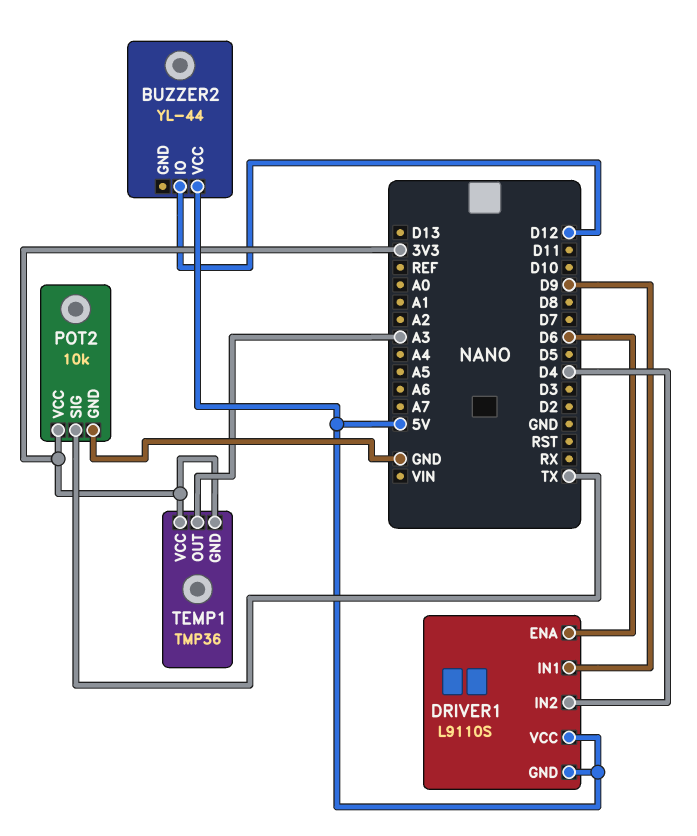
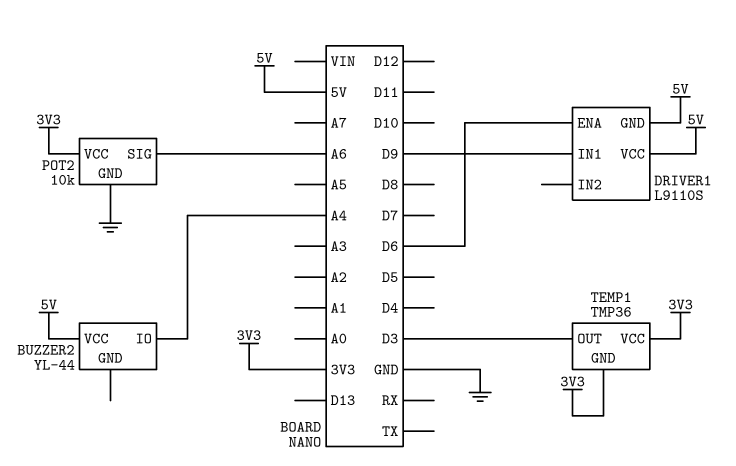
BUZZER2 pin IO: D12 -> A4
DRIVER1 pin IN2: D4 -> none
POT2 pin SIG: TX -> A6
TEMP1 pin OUT: A3 -> D3

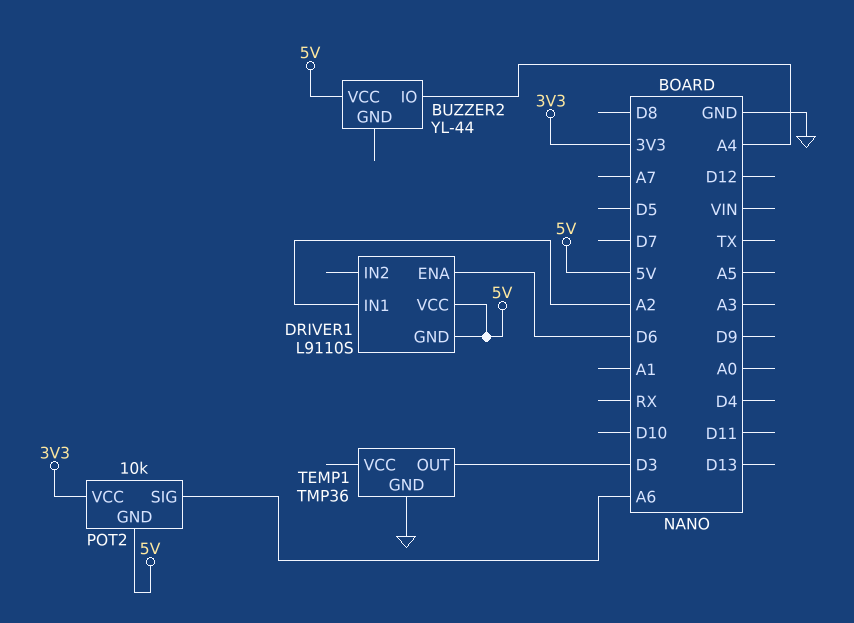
DRIVER1 pin IN1: D9 -> A2
POT2 pin GND: GND -> 5V
TEMP1 pin GND: 3V3 -> GND
TEMP1 pin VCC: 3V3 -> none

